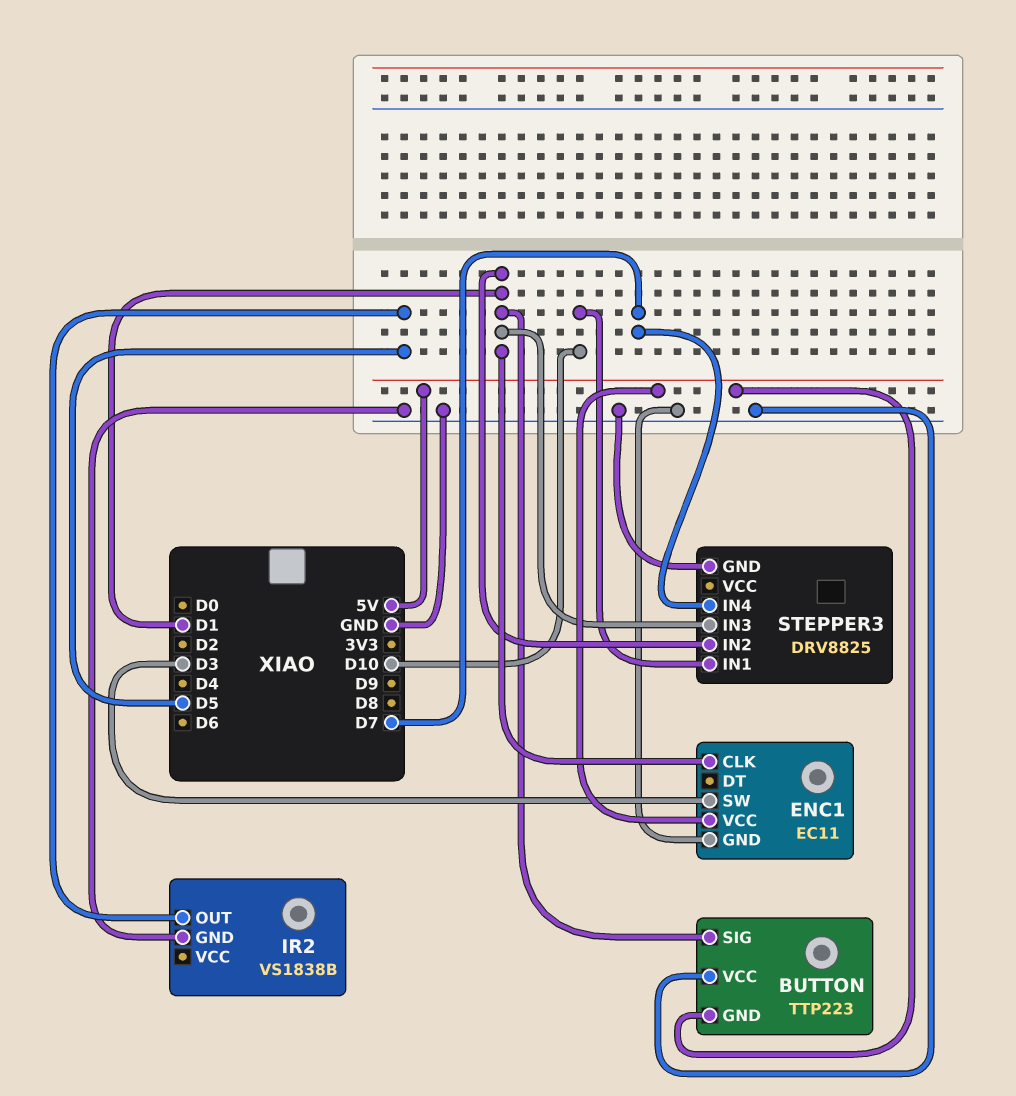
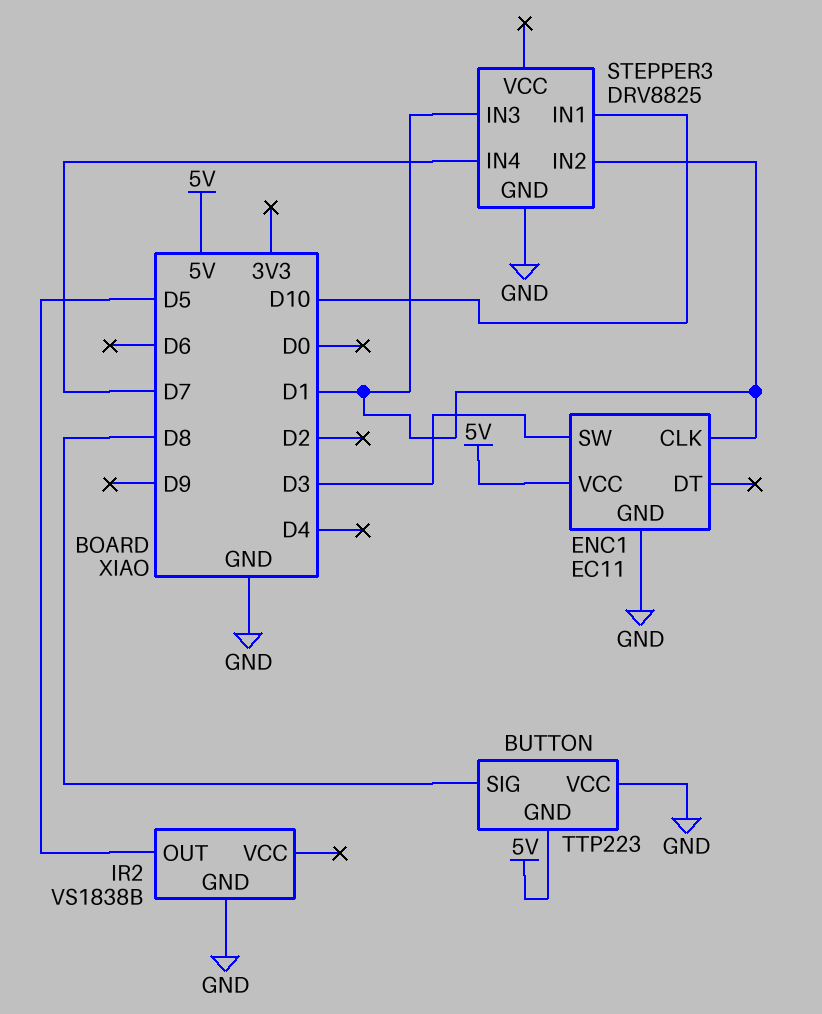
BUTTON pin SIG: D1 -> D8

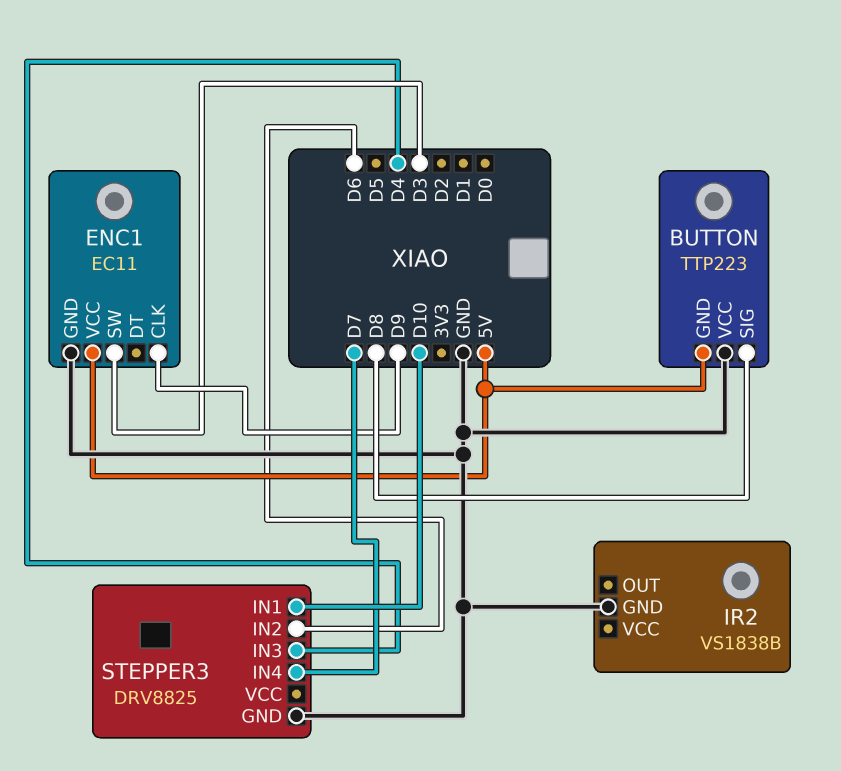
ENC1 pin CLK: D1 -> D9
IR2 pin OUT: D5 -> none
STEPPER3 pin IN2: D1 -> D6
STEPPER3 pin IN3: D1 -> D4

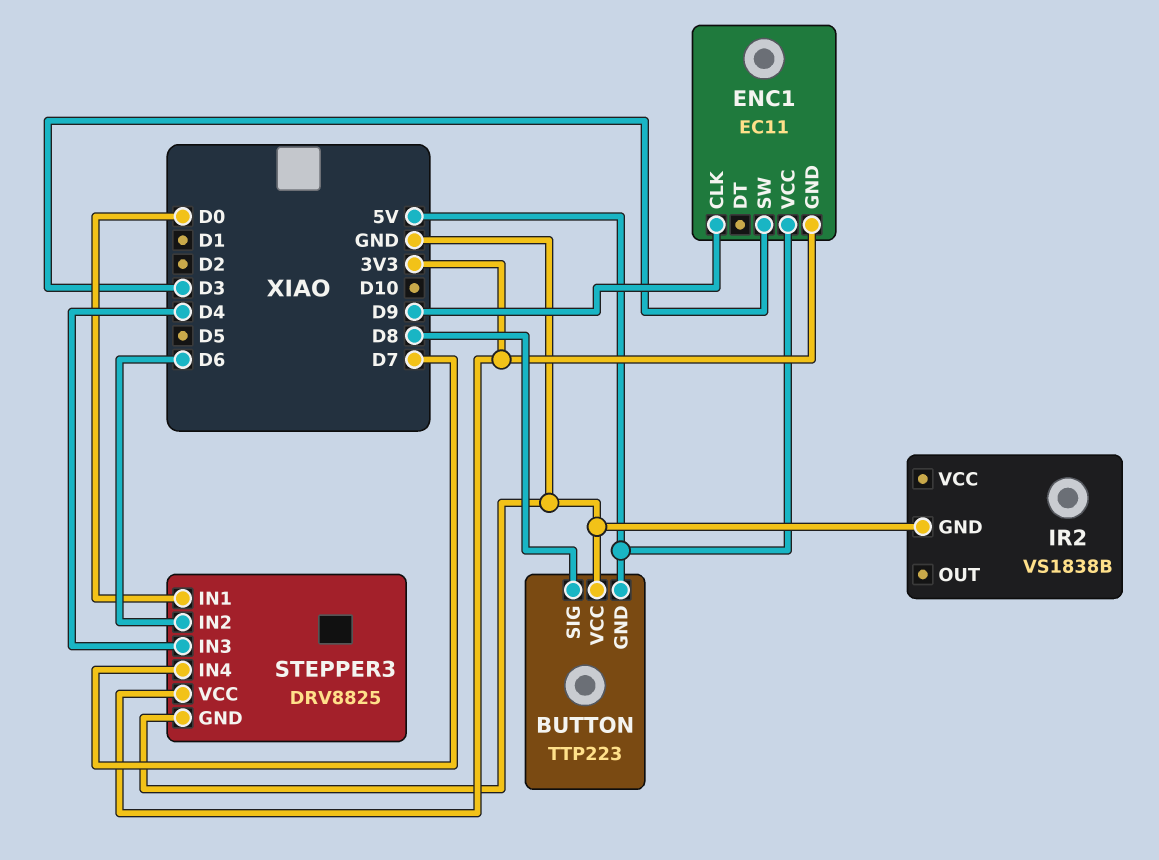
ENC1 pin GND: GND -> 3V3
STEPPER3 pin IN1: D10 -> D0
STEPPER3 pin VCC: none -> 3V3

